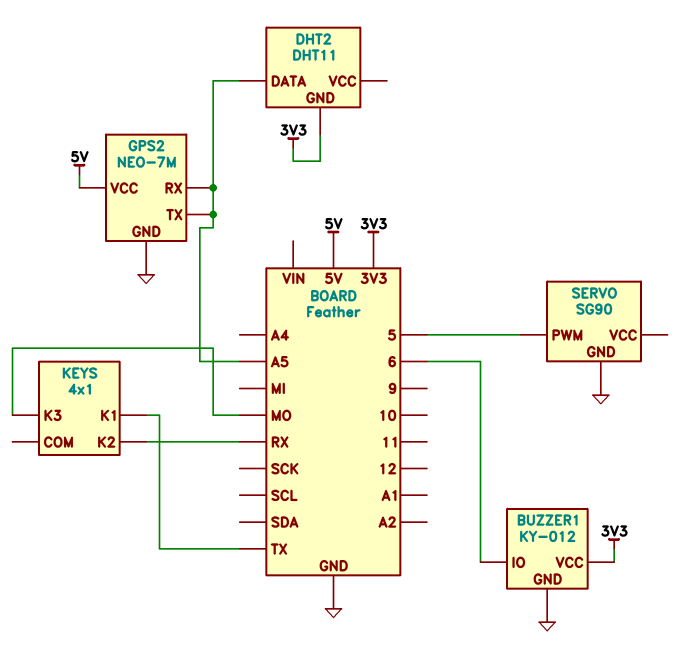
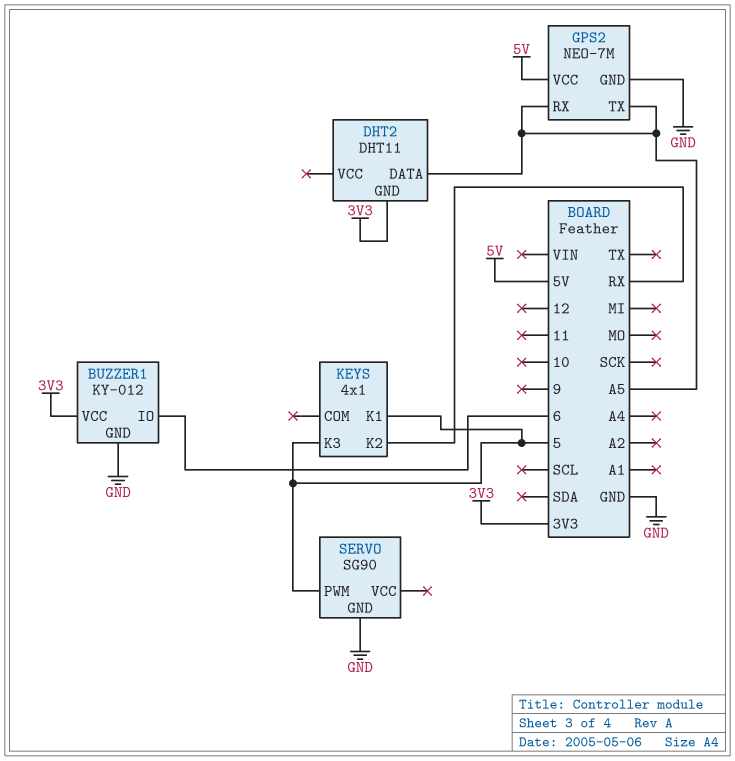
KEYS pin K1: TX -> 5
KEYS pin K3: MO -> 5

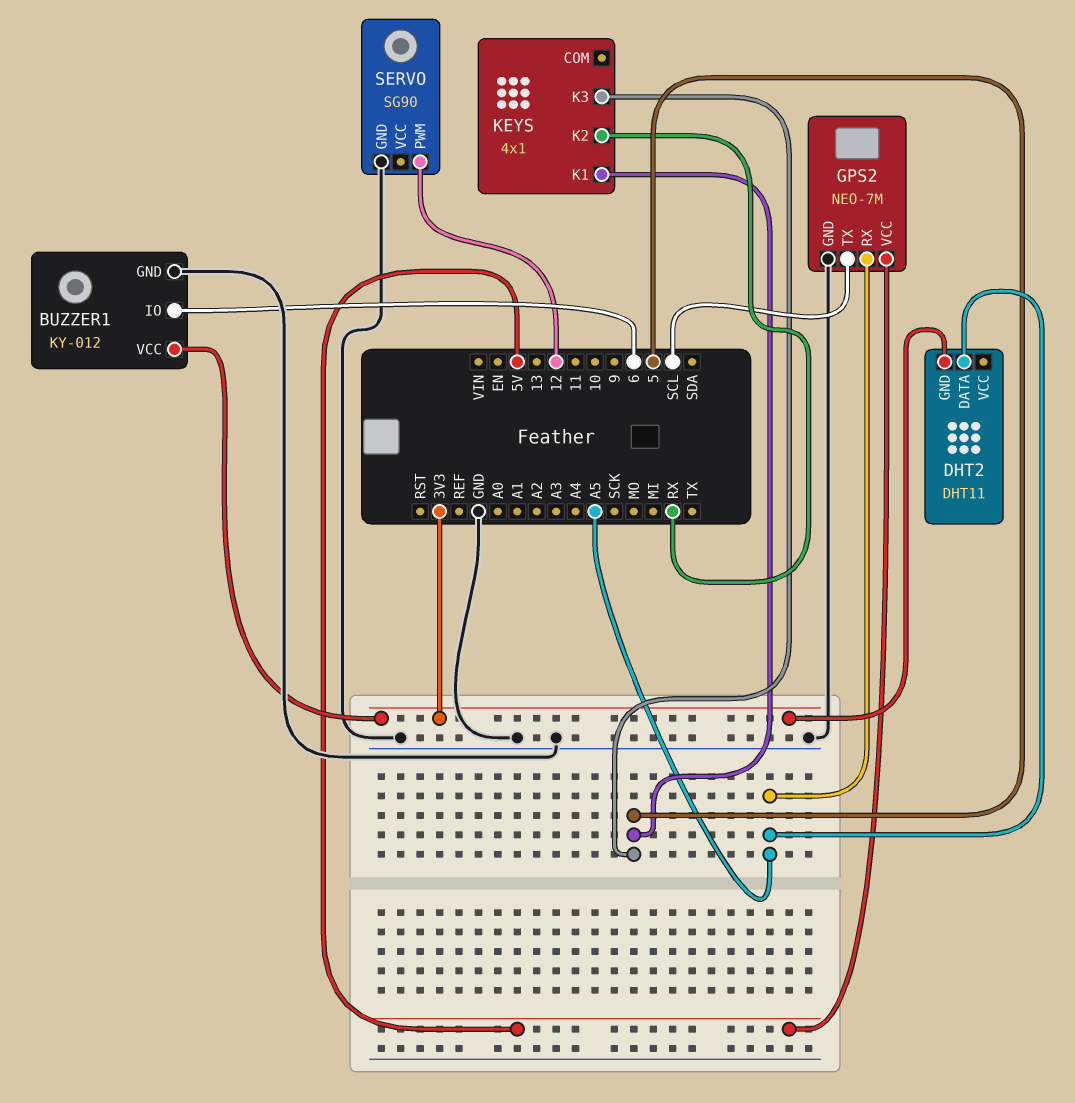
GPS2 pin TX: A5 -> SCL
SERVO pin PWM: 5 -> 12

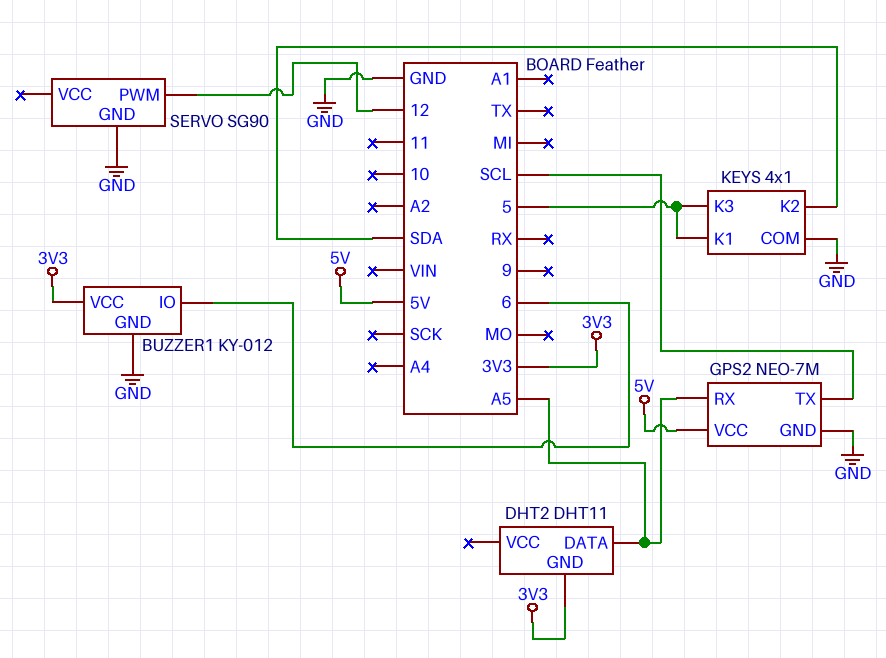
KEYS pin COM: none -> GND
KEYS pin K2: RX -> SDA

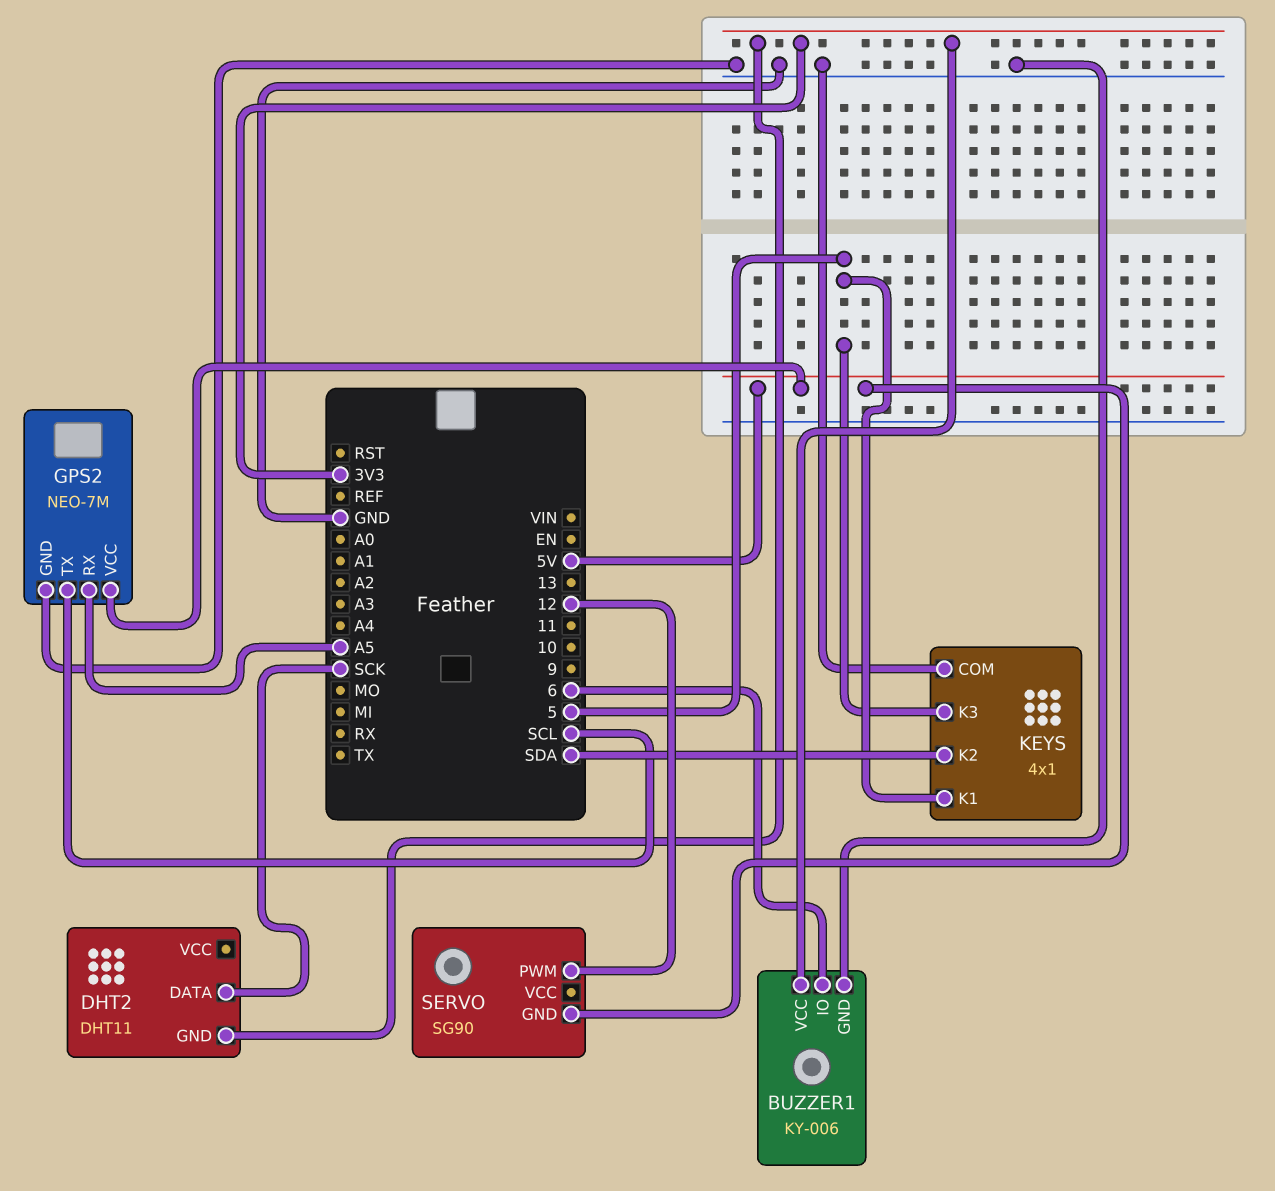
BUZZER1: KY-012 -> KY-006
DHT2 pin DATA: A5 -> SCK
SERVO pin GND: GND -> 5V

